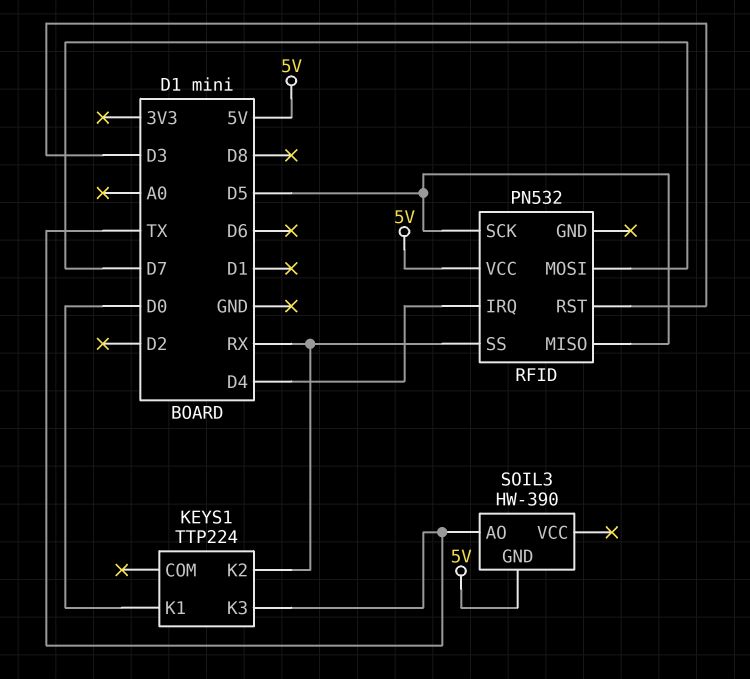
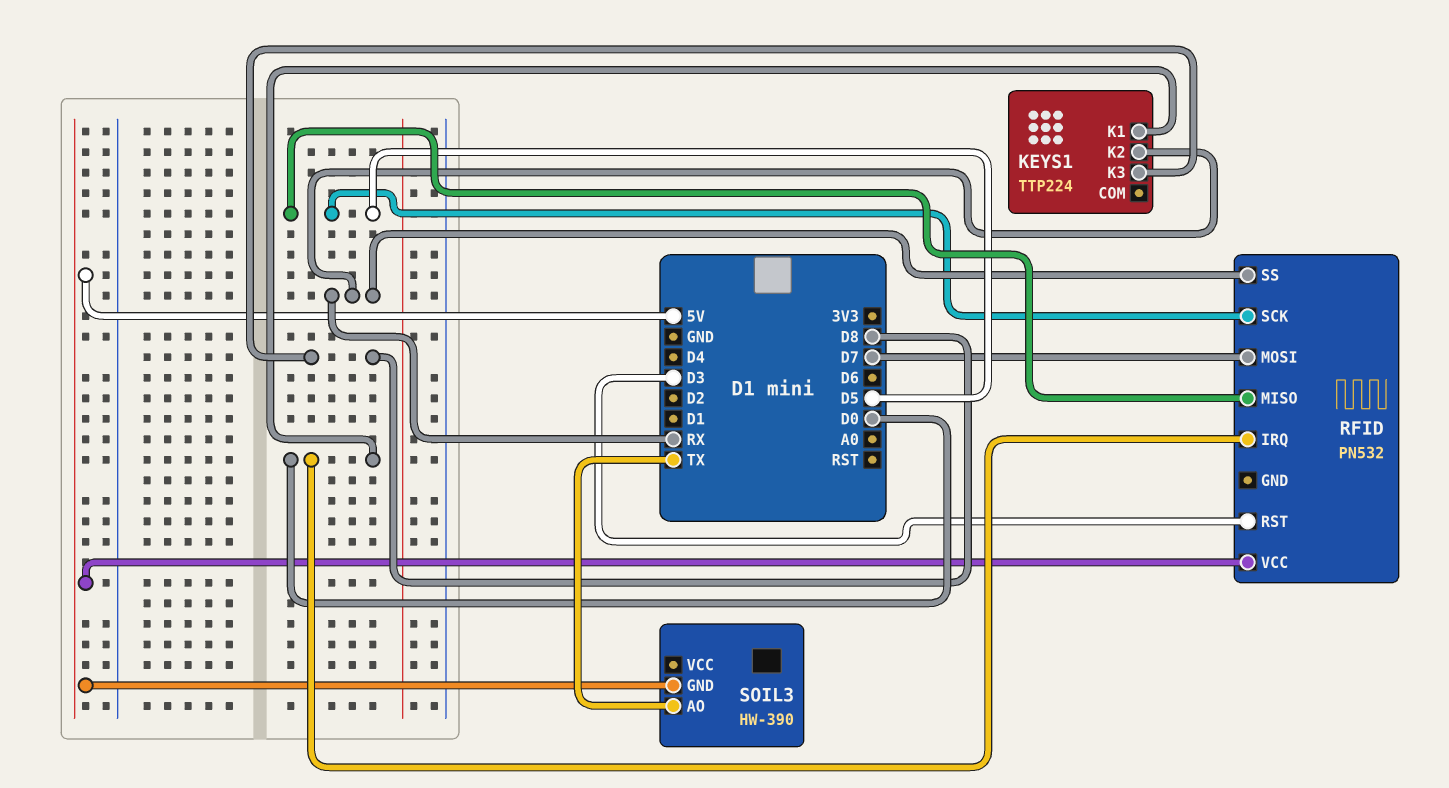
KEYS1 pin K3: TX -> D8
RFID pin IRQ: D4 -> D0

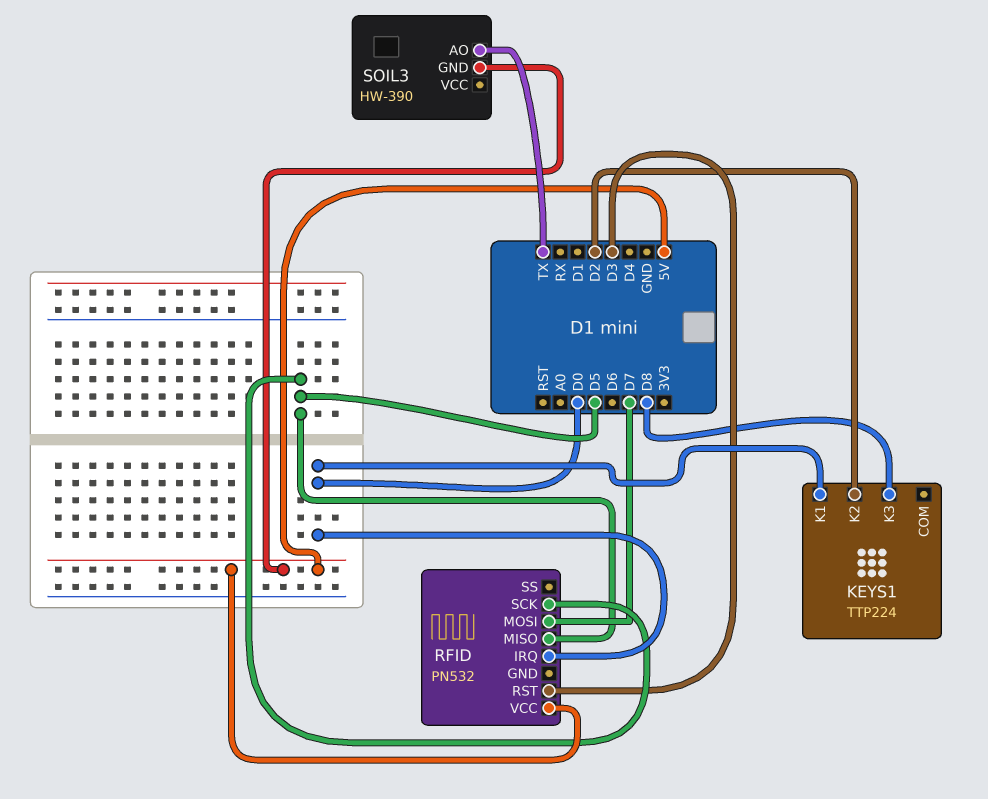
KEYS1 pin K2: RX -> D2
RFID pin SS: RX -> none

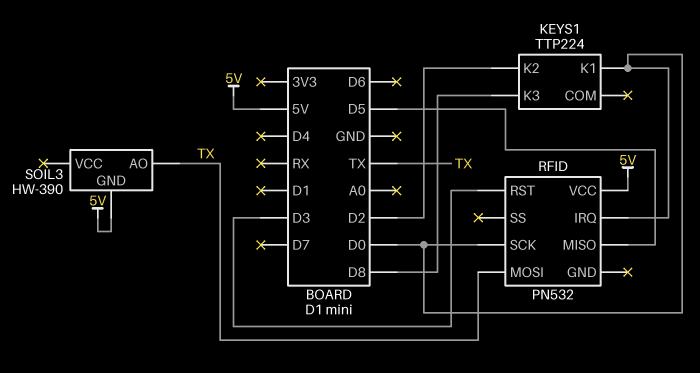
RFID pin MOSI: D7 -> TX
RFID pin SCK: D5 -> D0

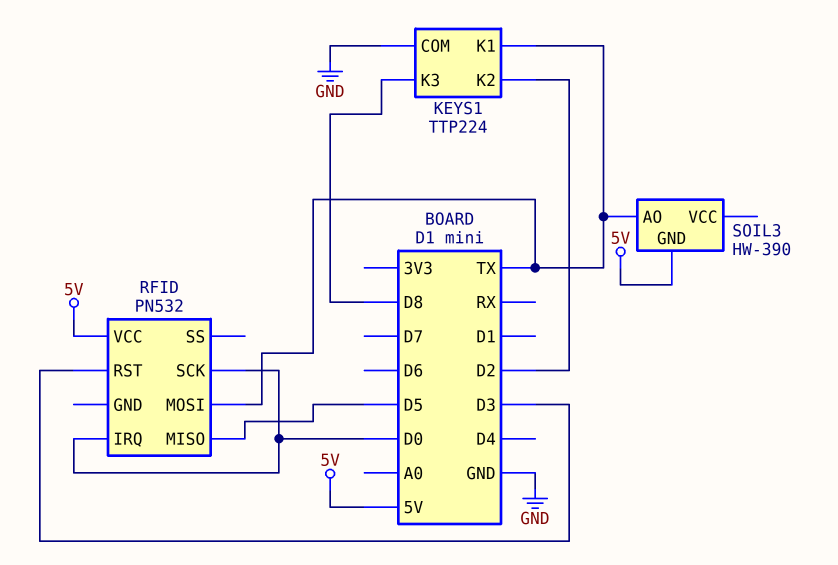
KEYS1 pin COM: none -> GND
KEYS1 pin K1: D0 -> TX

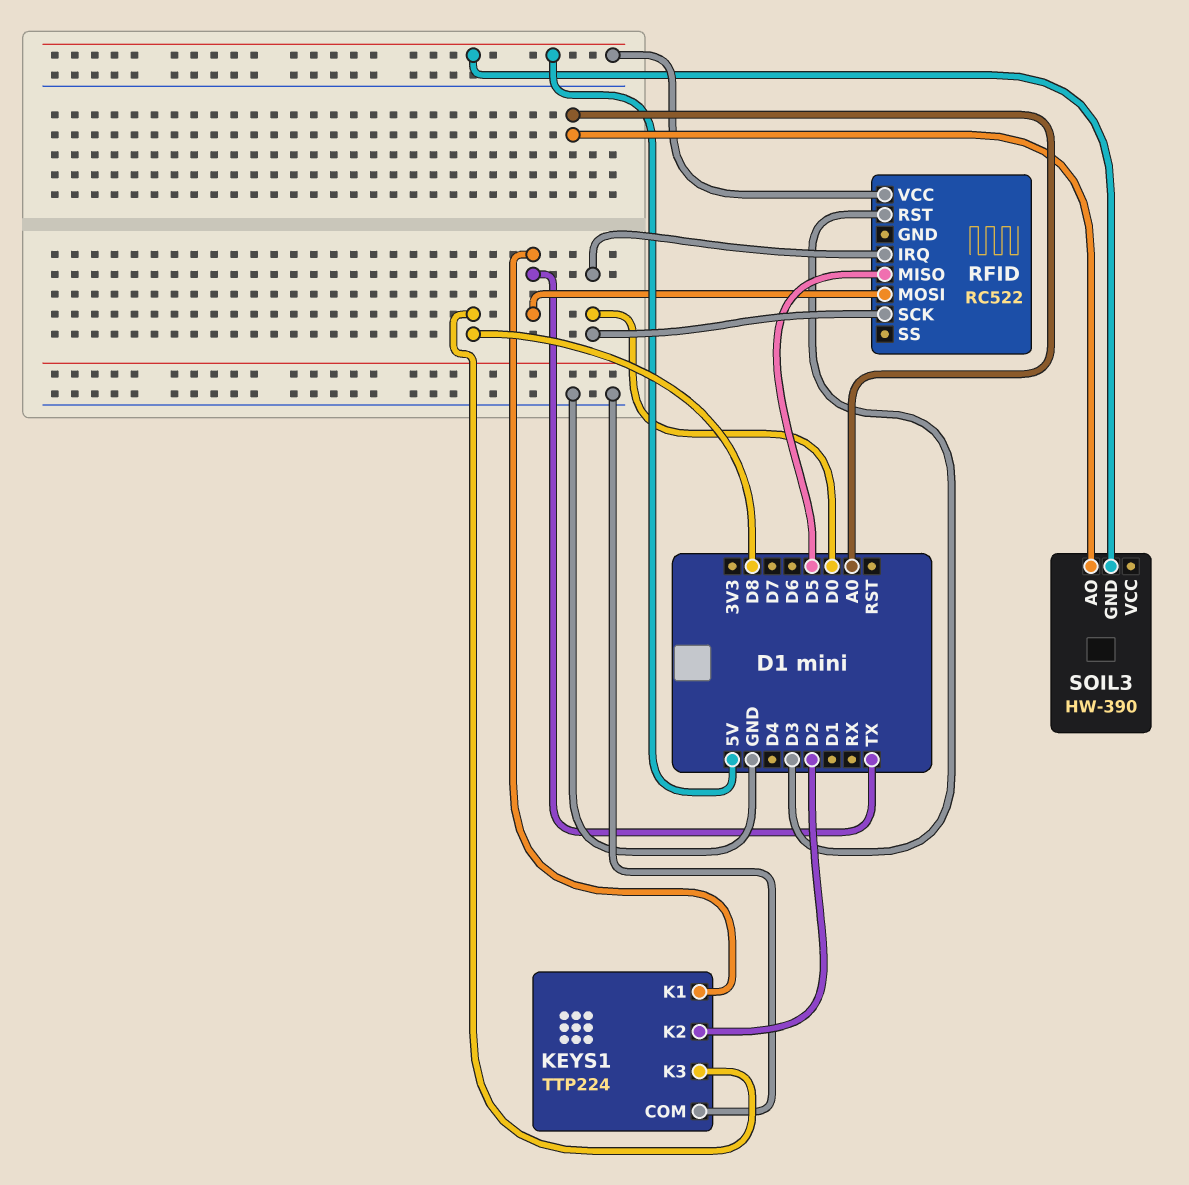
RFID: PN532 -> RC522
SOIL3 pin AO: TX -> A0

